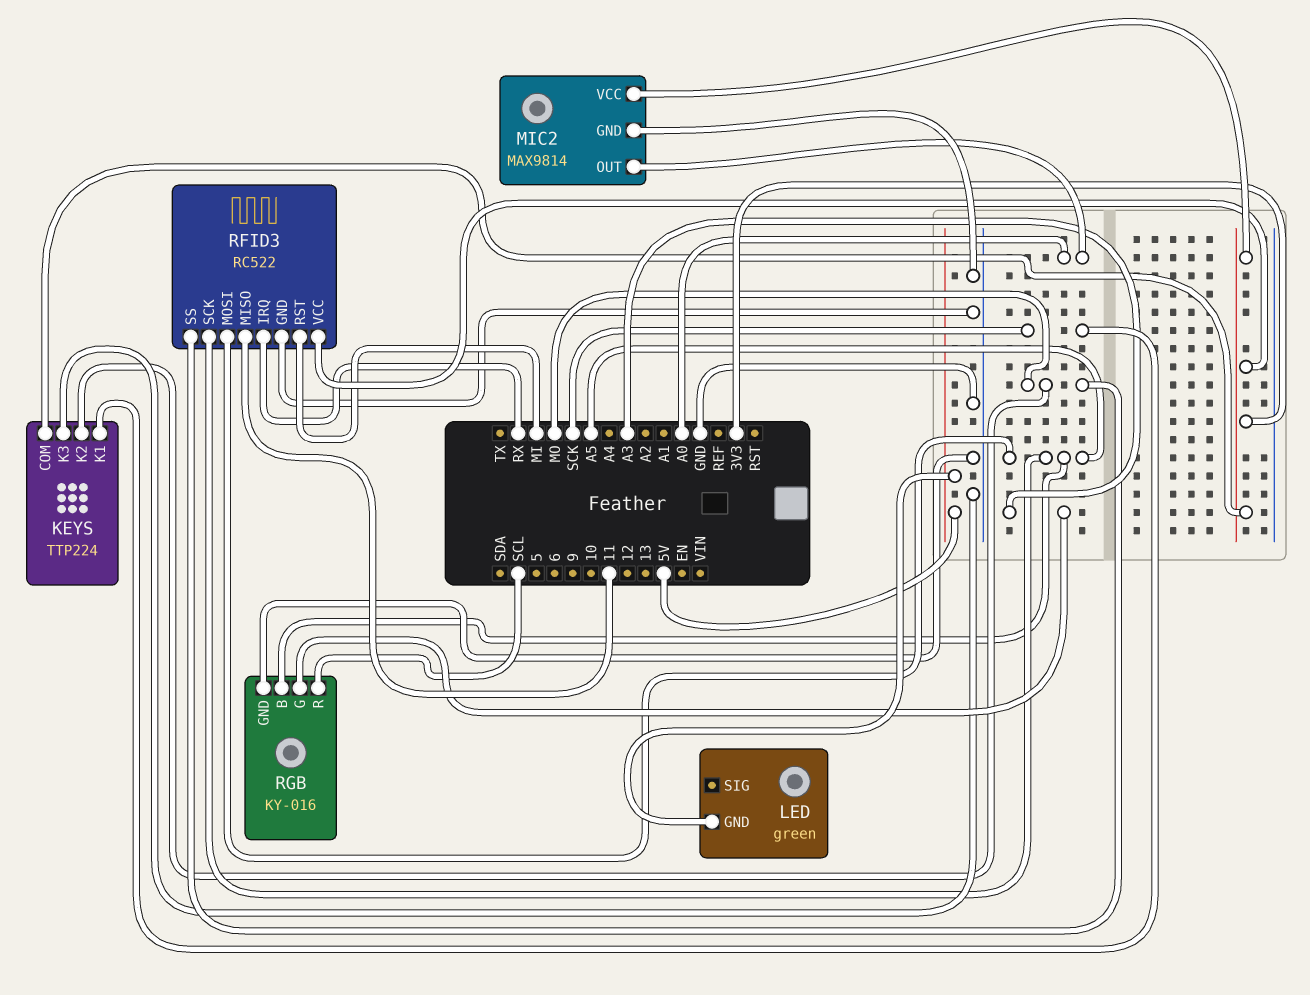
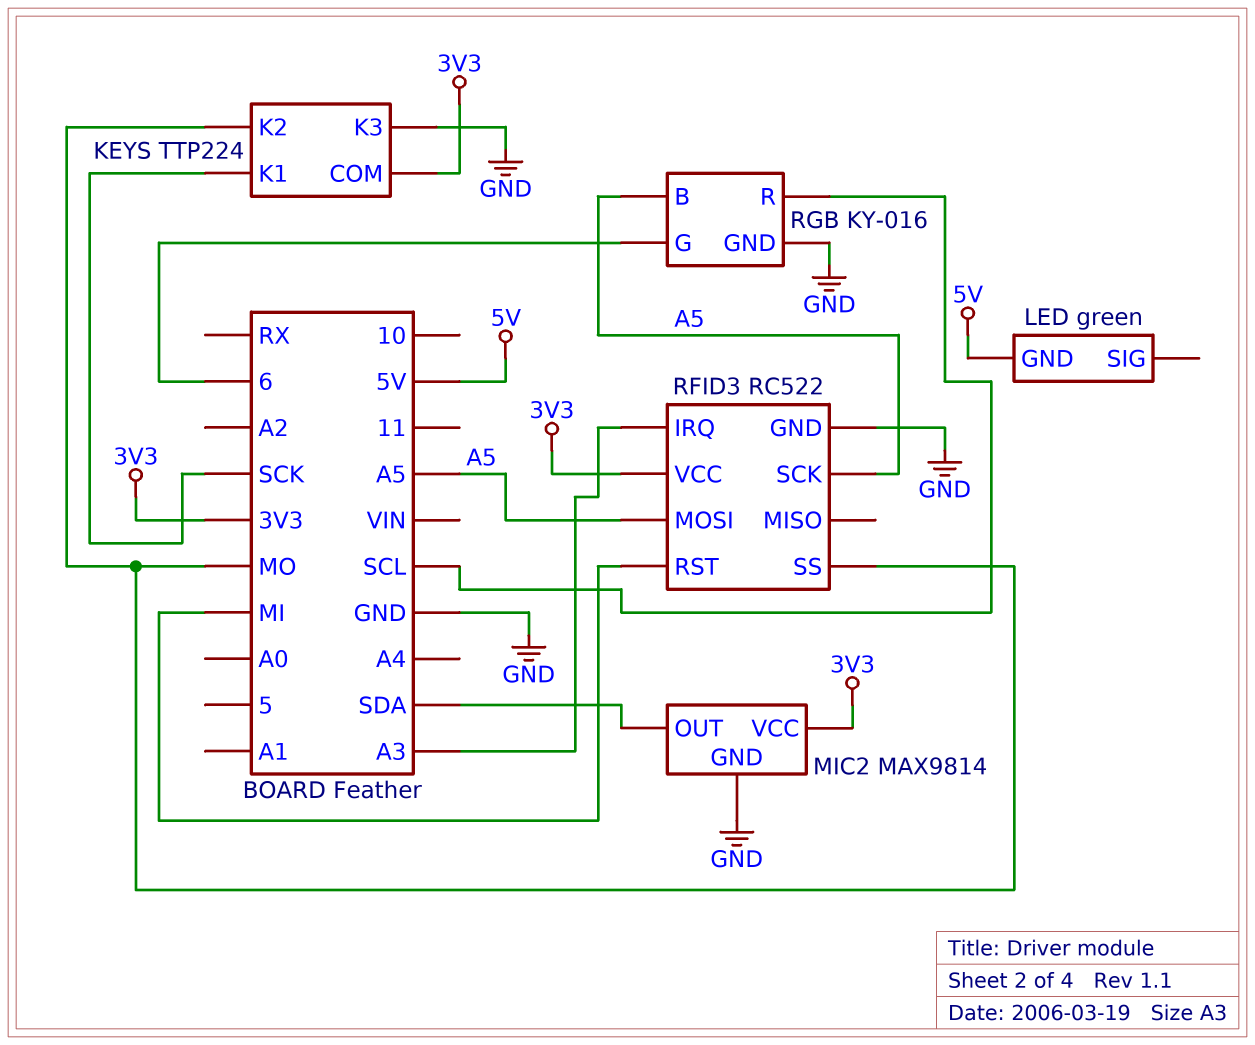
MIC2 pin OUT: A0 -> SDA
RFID3 pin IRQ: RX -> A3
RFID3 pin MISO: 11 -> none
RGB pin G: A3 -> 6

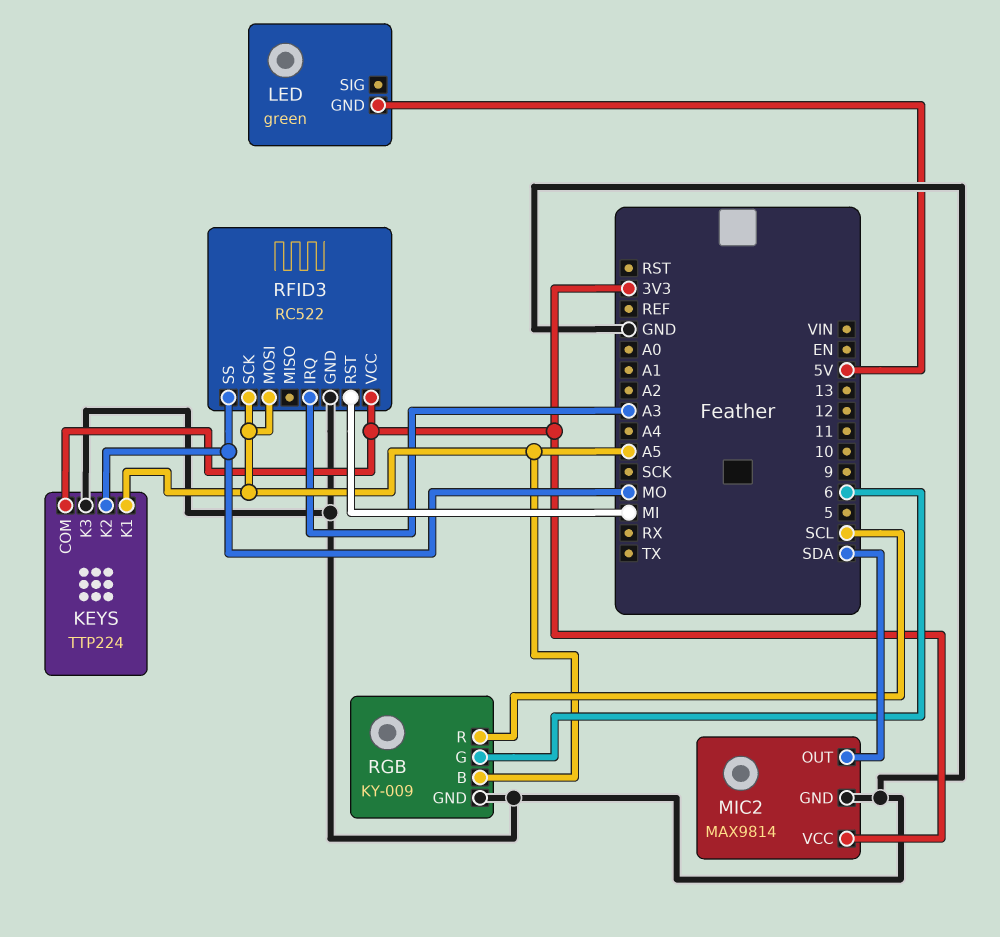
KEYS pin K1: SCK -> A5
RGB: KY-016 -> KY-009

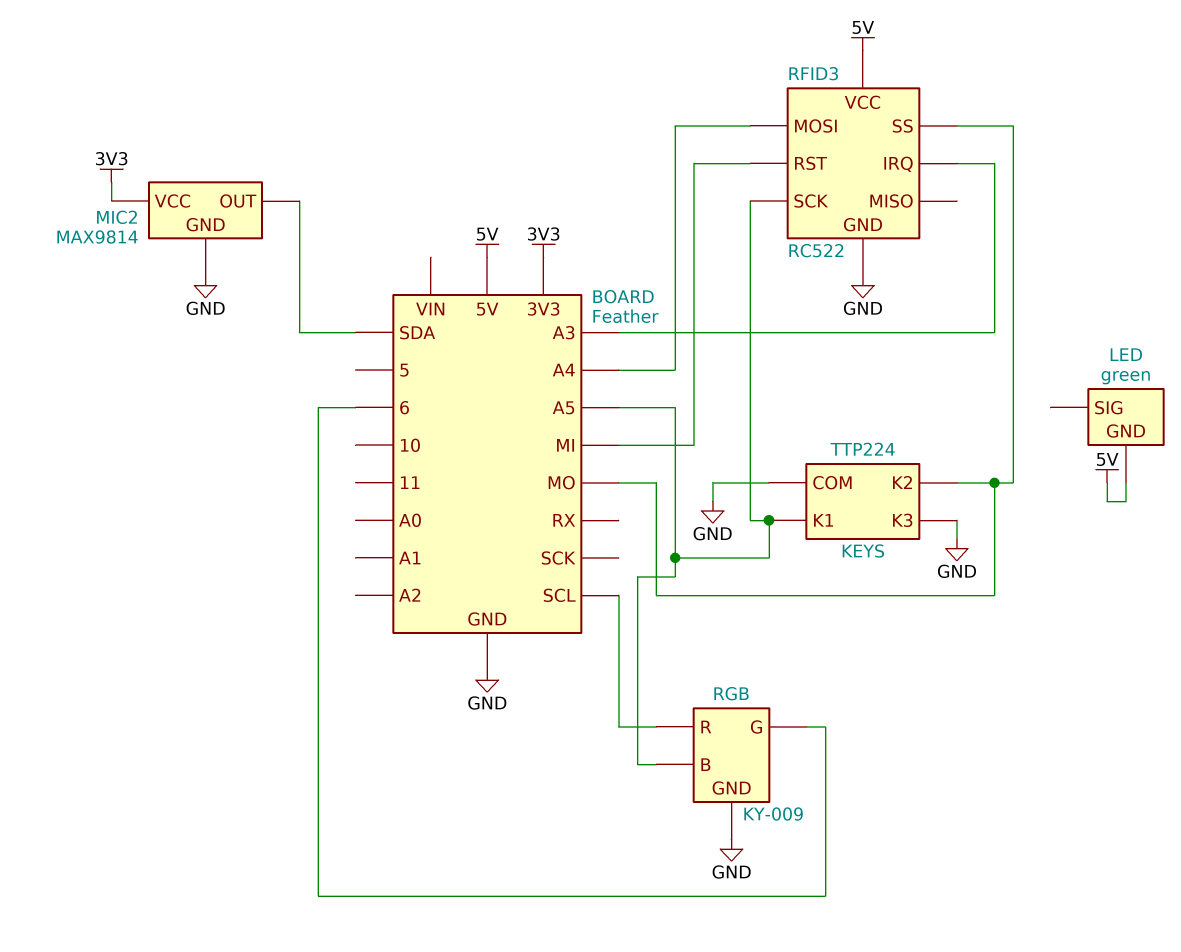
KEYS pin COM: 3V3 -> GND
RFID3 pin MOSI: A5 -> A4
RFID3 pin VCC: 3V3 -> 5V

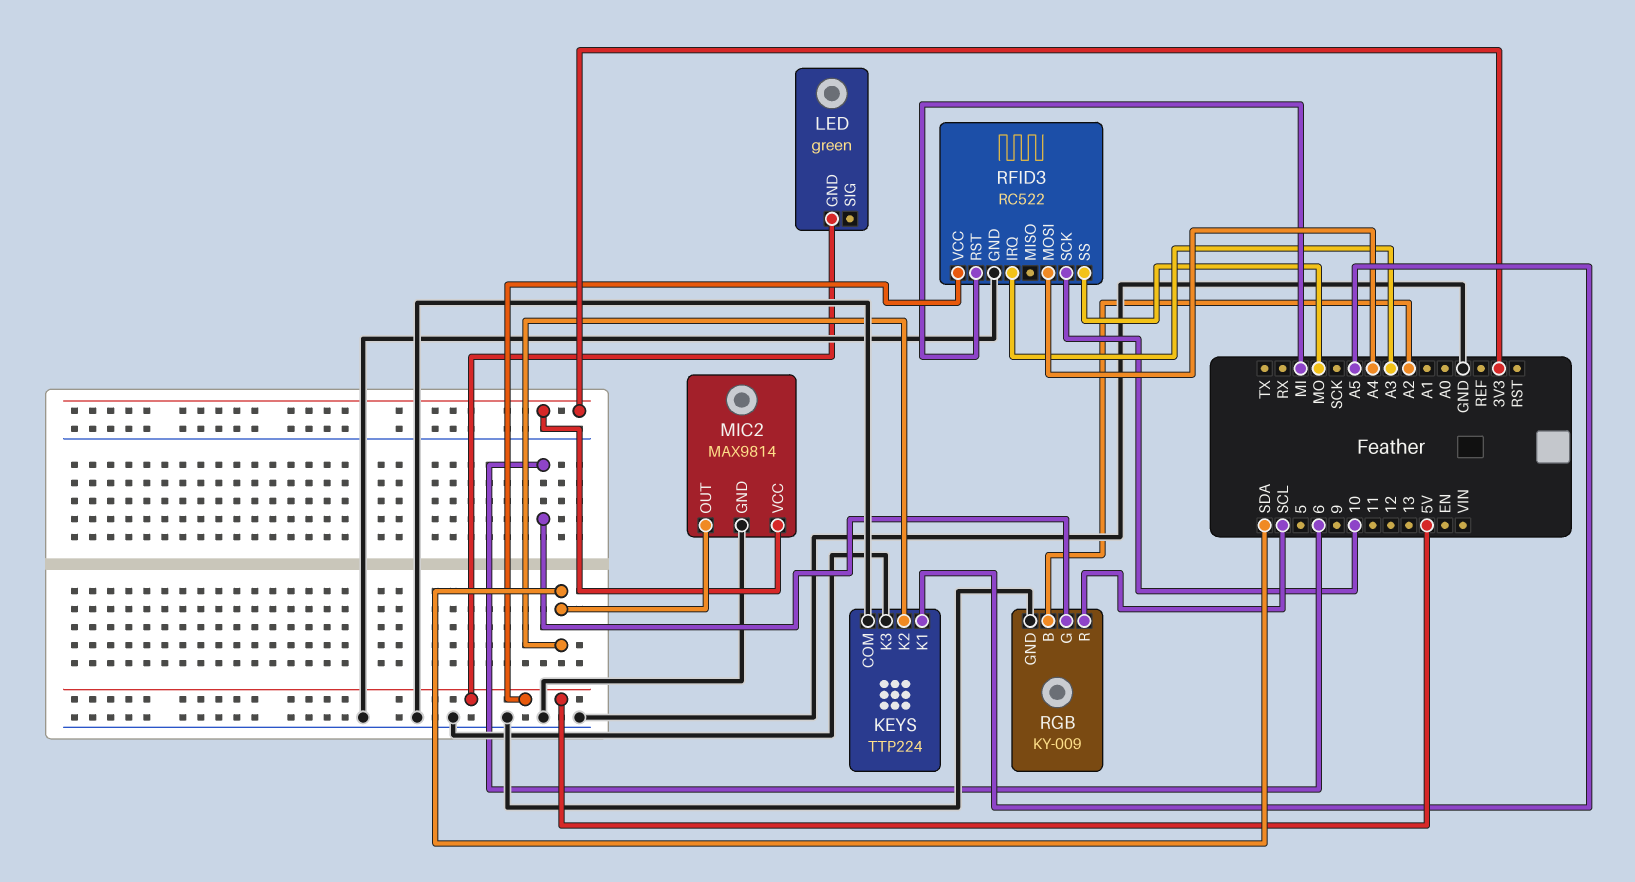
KEYS pin K2: MO -> SDA
RFID3 pin SCK: A5 -> 10
RGB pin B: A5 -> A2

